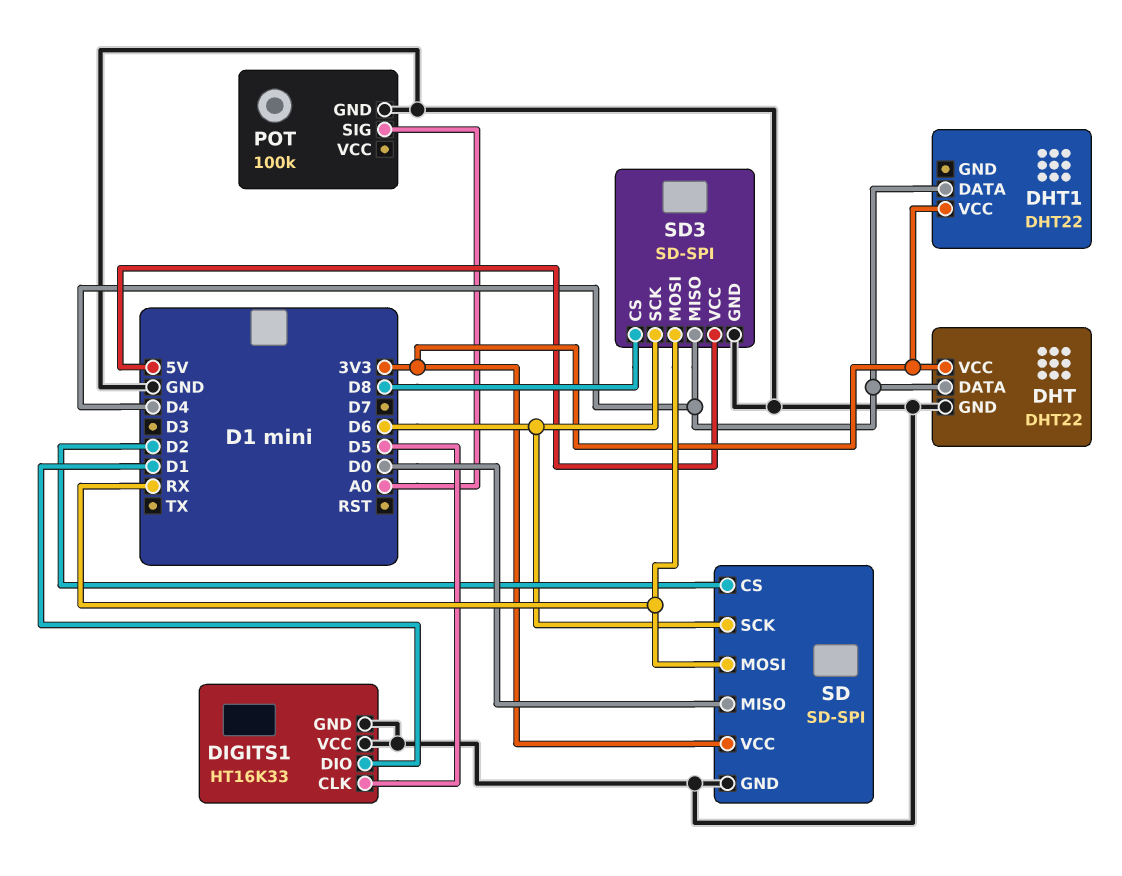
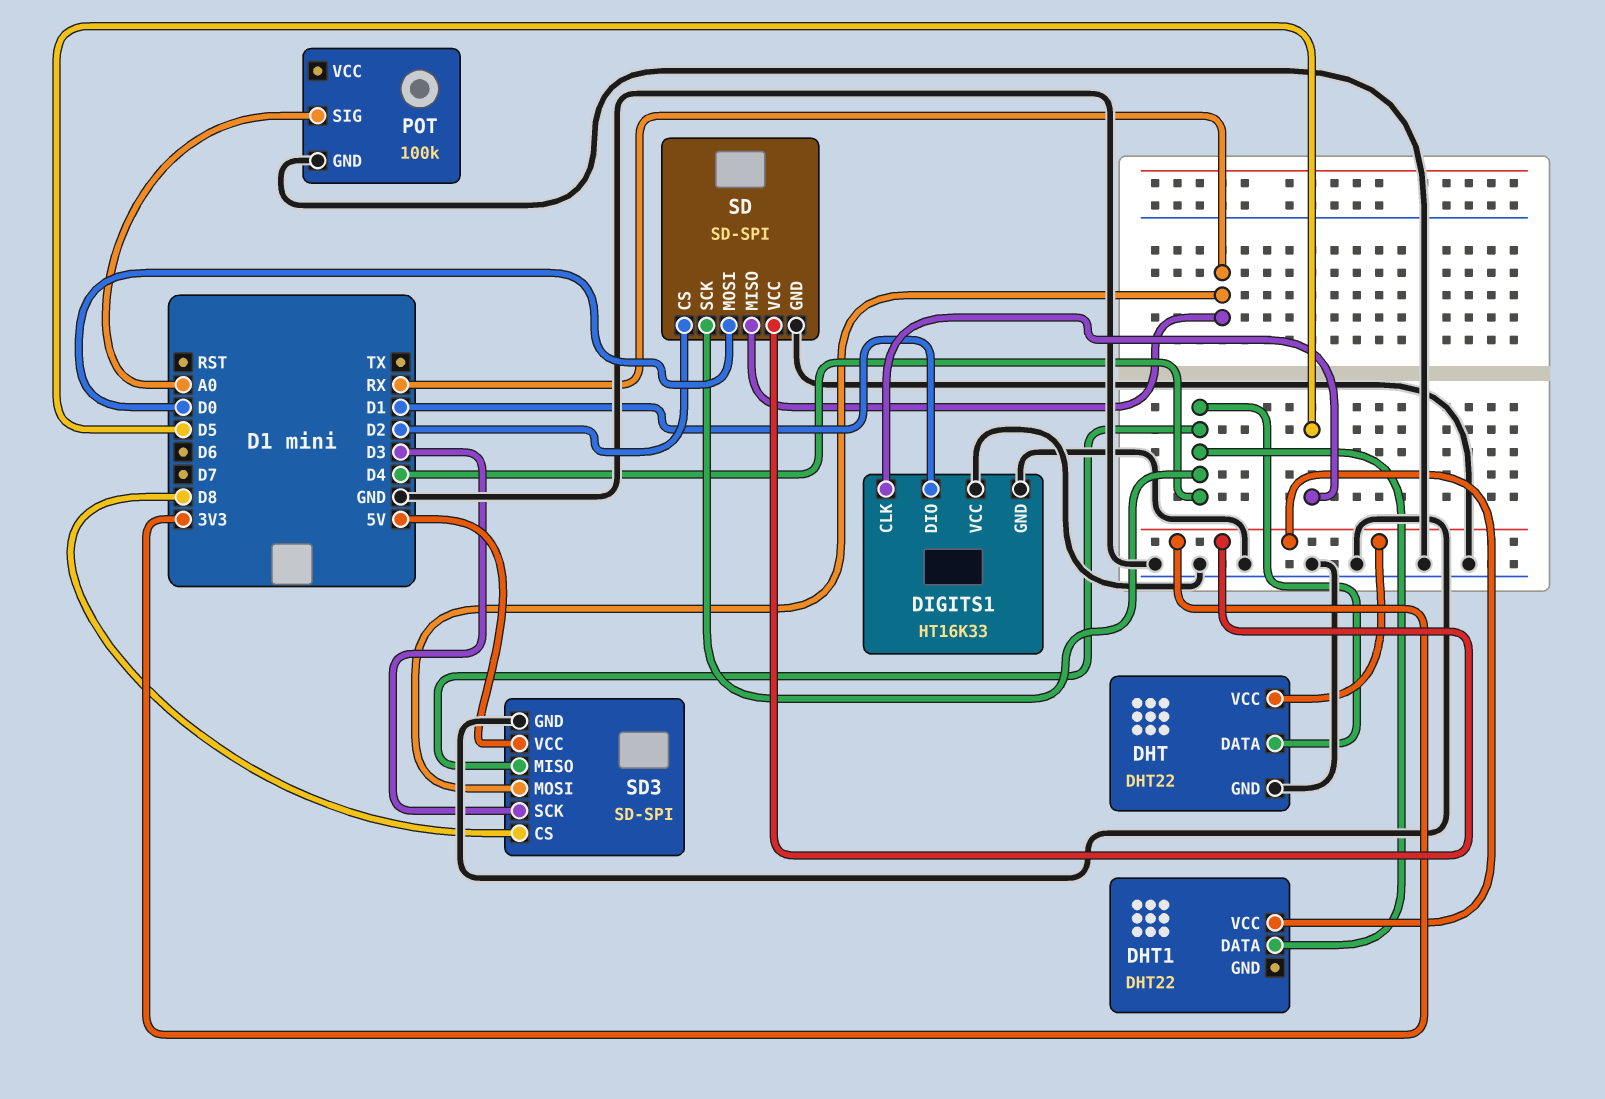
SD pin MISO: D0 -> RX
SD pin MOSI: RX -> D0
SD pin SCK: D6 -> D4
SD3 pin SCK: D6 -> D3

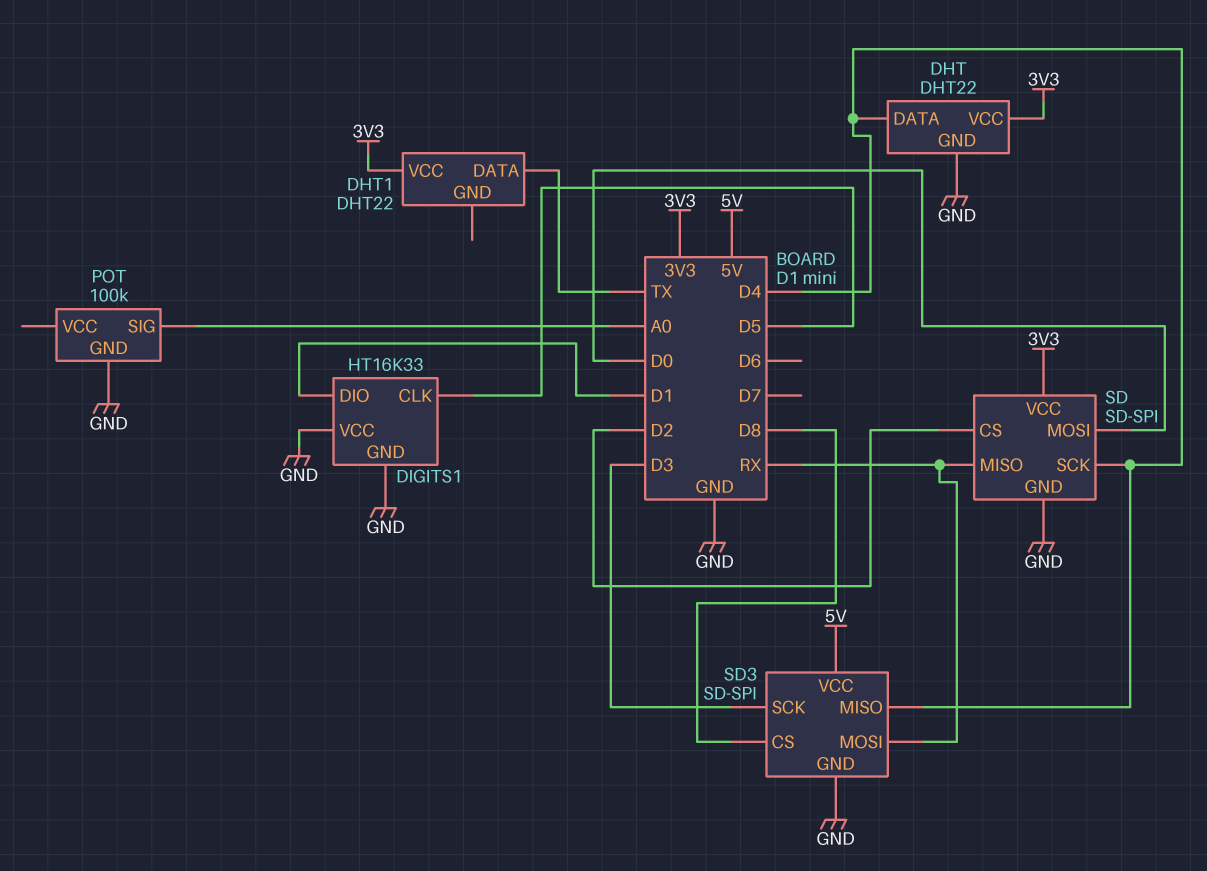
DHT1 pin DATA: D4 -> TX

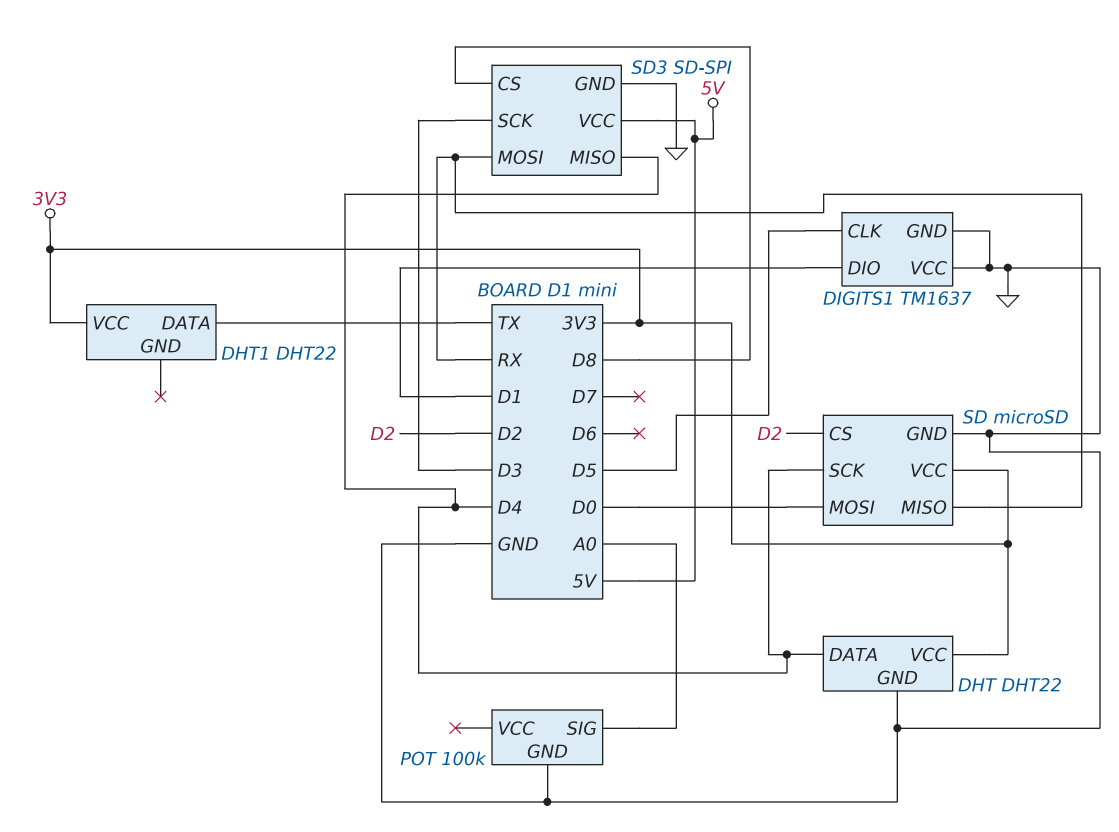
DIGITS1: HT16K33 -> TM1637
SD: SD-SPI -> microSD

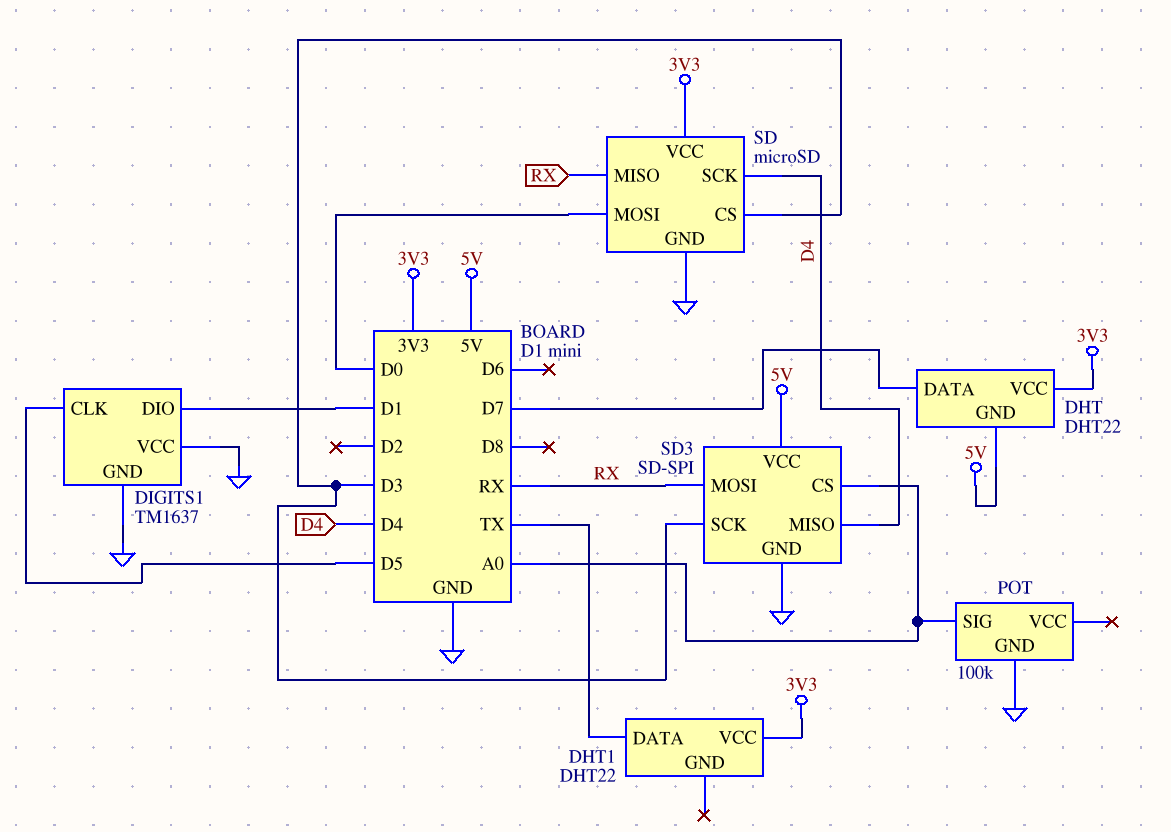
DHT pin DATA: D4 -> D7
DHT pin GND: GND -> 5V
SD pin CS: D2 -> D3
SD3 pin CS: D8 -> A0

